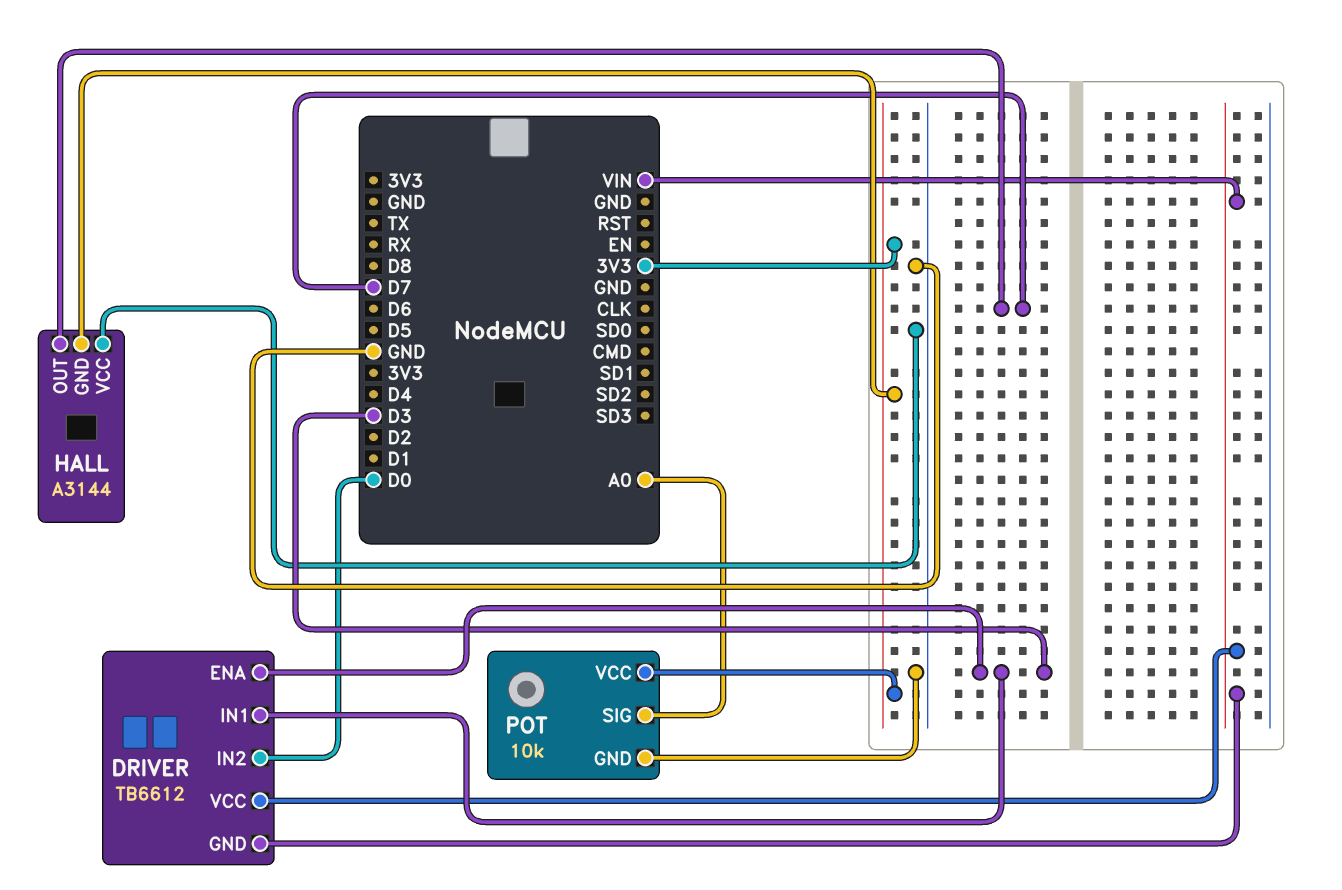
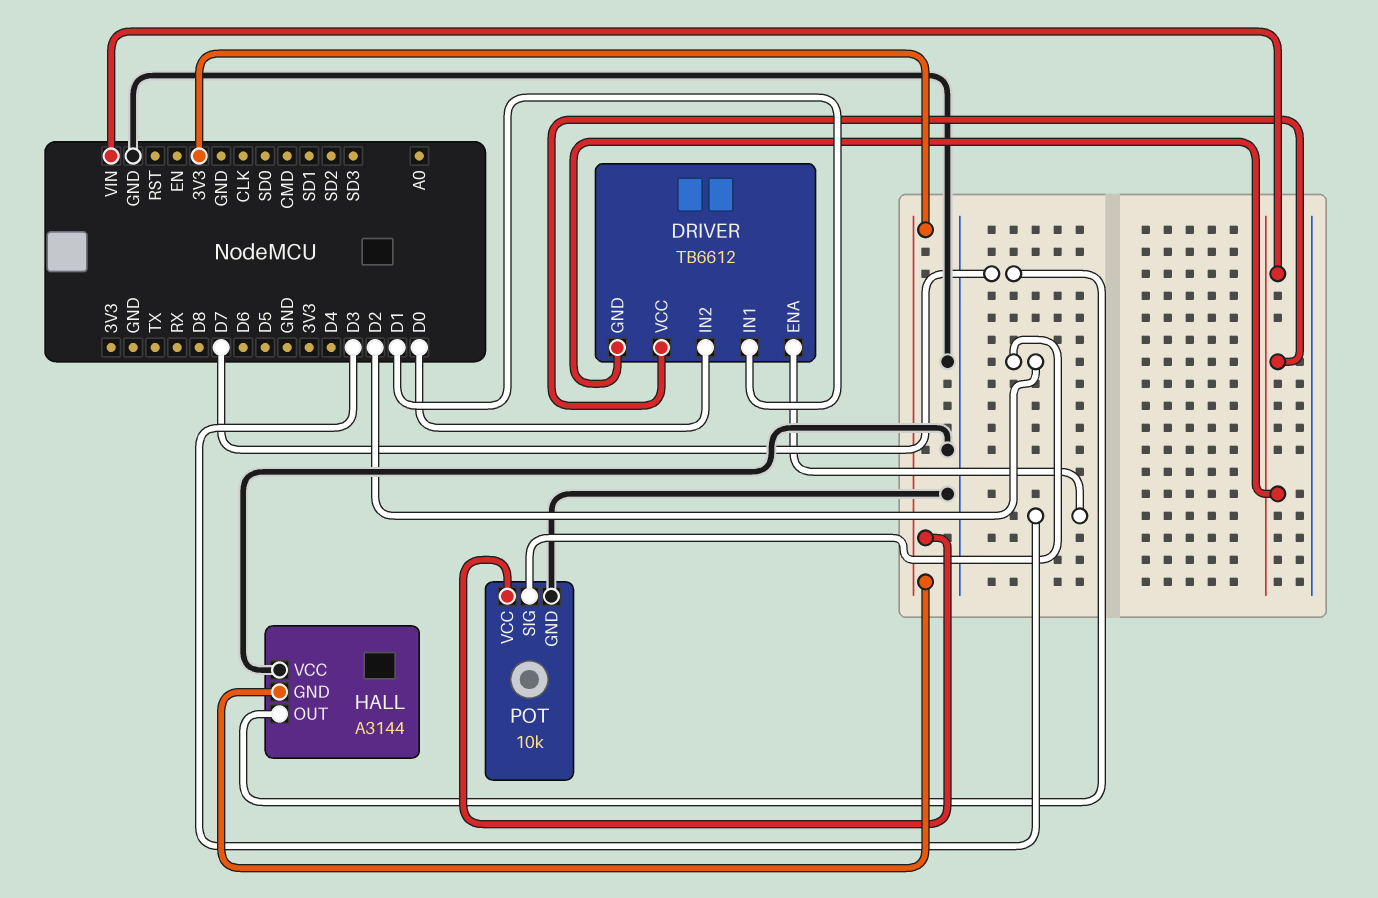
DRIVER pin IN1: D3 -> D1
POT pin SIG: A0 -> D2

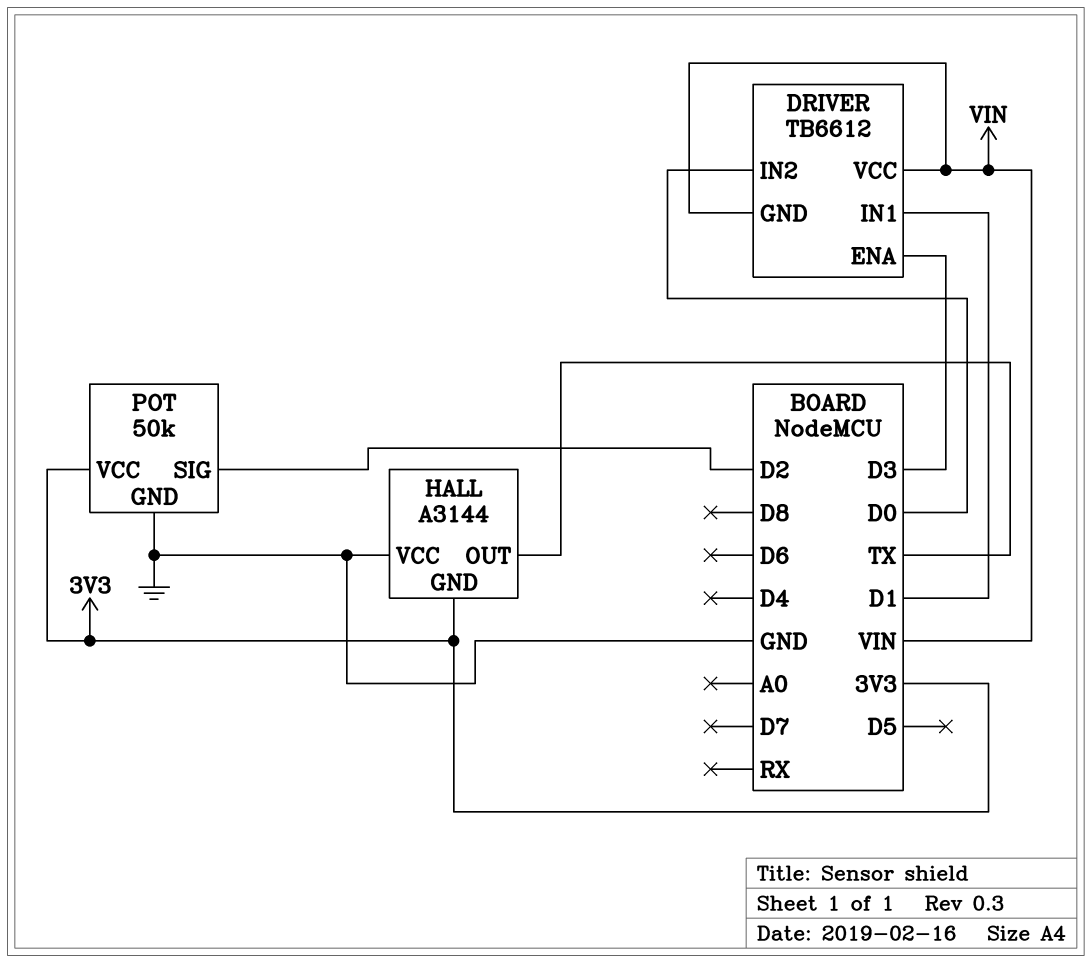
HALL pin OUT: D7 -> TX
POT: 10k -> 50k

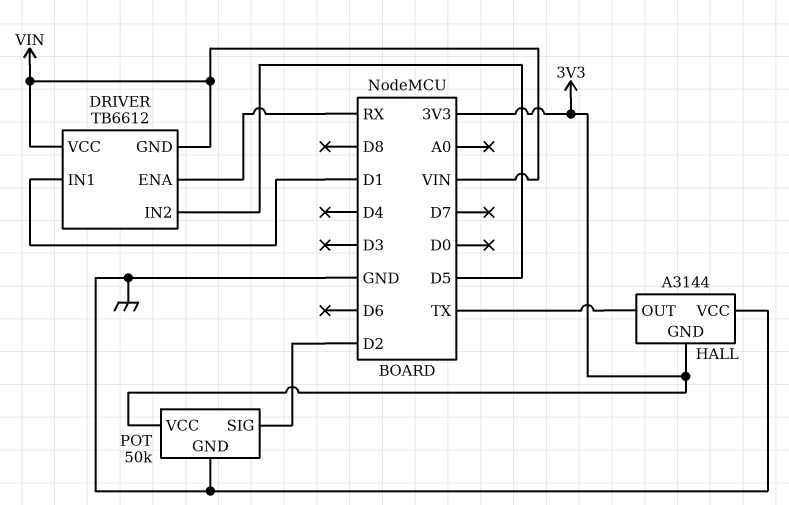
DRIVER pin ENA: D3 -> RX
DRIVER pin IN2: D0 -> D5

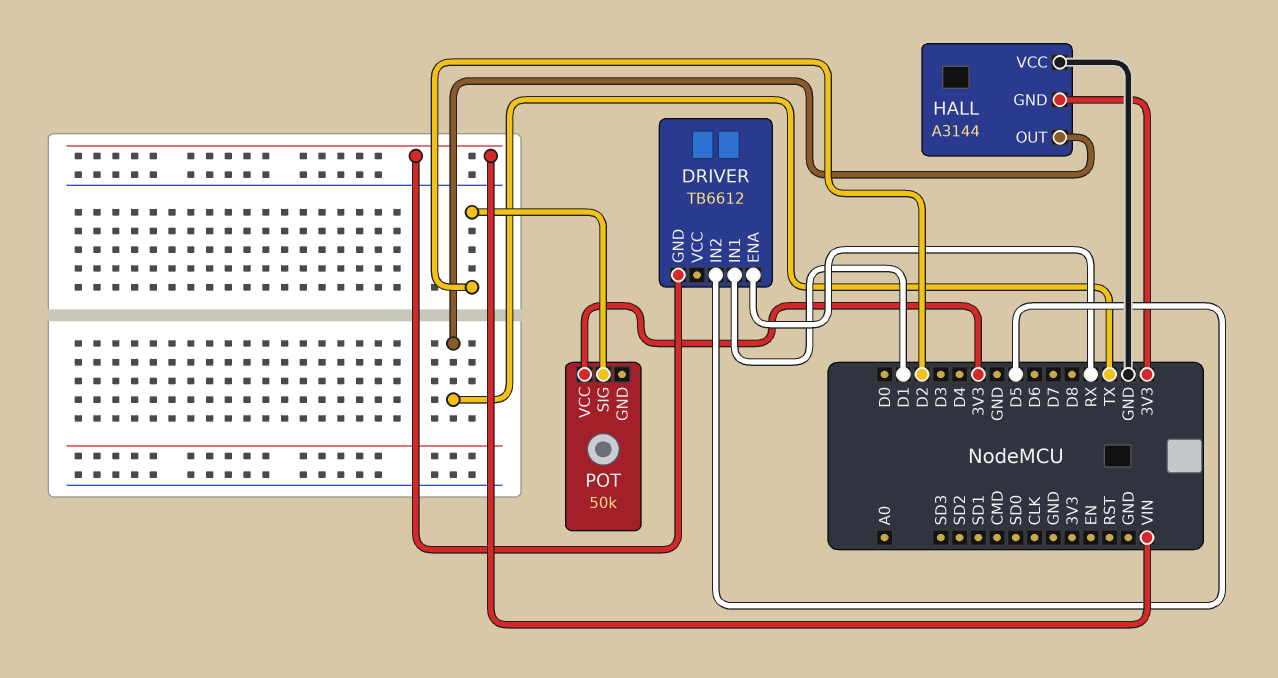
DRIVER pin VCC: VIN -> none
POT pin GND: GND -> none

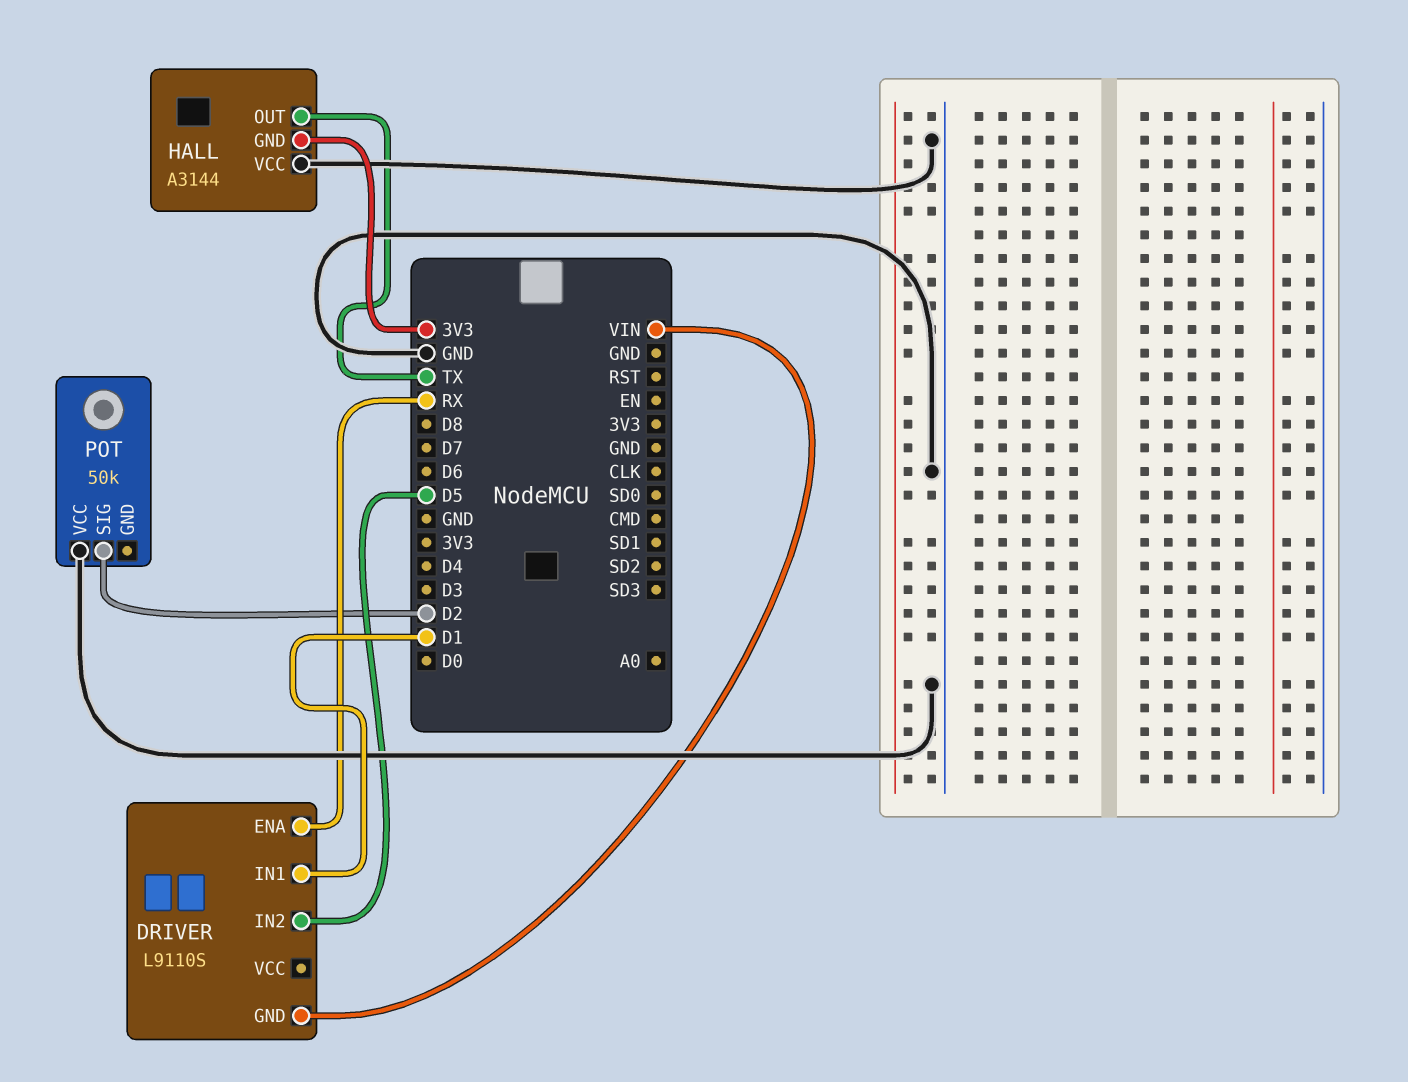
DRIVER: TB6612 -> L9110S
POT pin VCC: 3V3 -> GND

